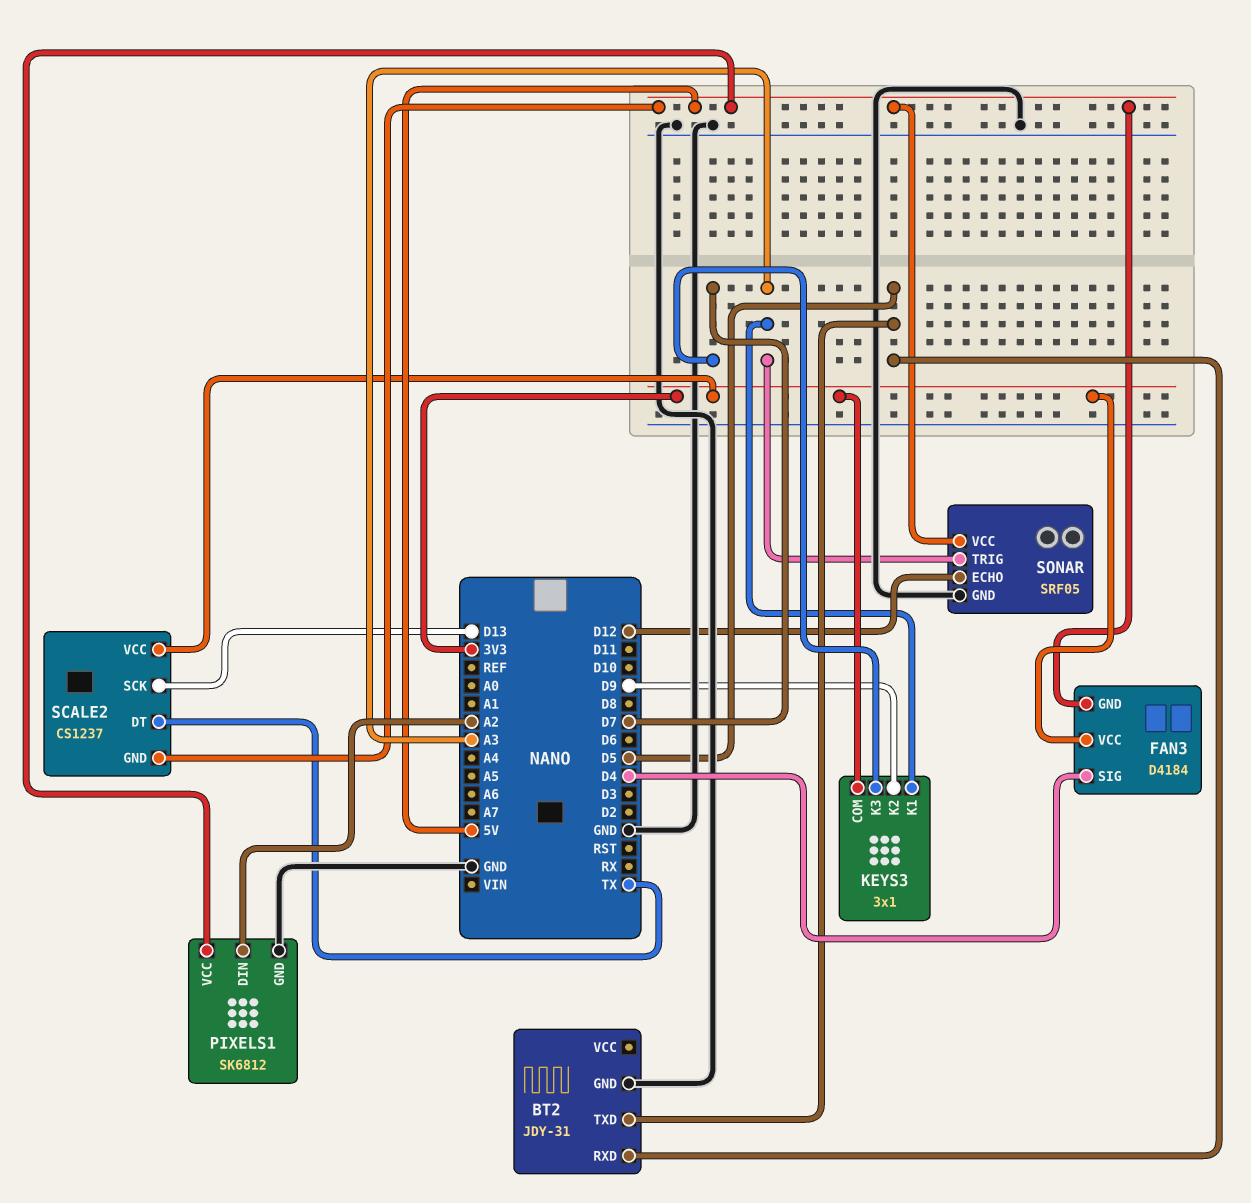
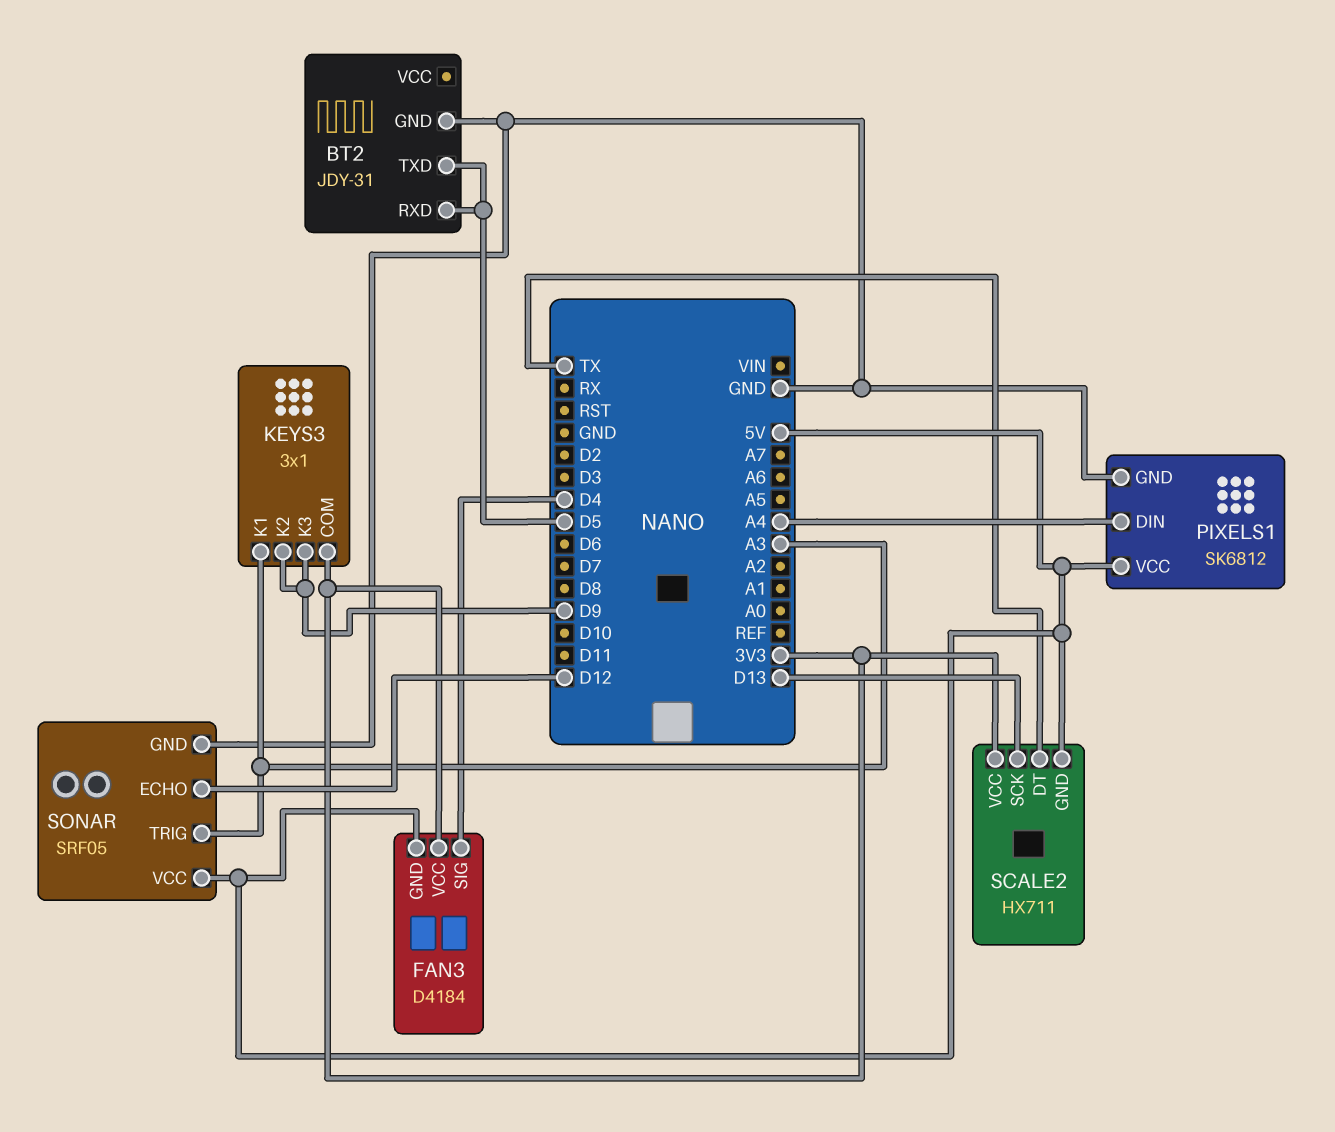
KEYS3 pin K3: D7 -> D9
PIXELS1 pin DIN: A2 -> A4
SCALE2: CS1237 -> HX711

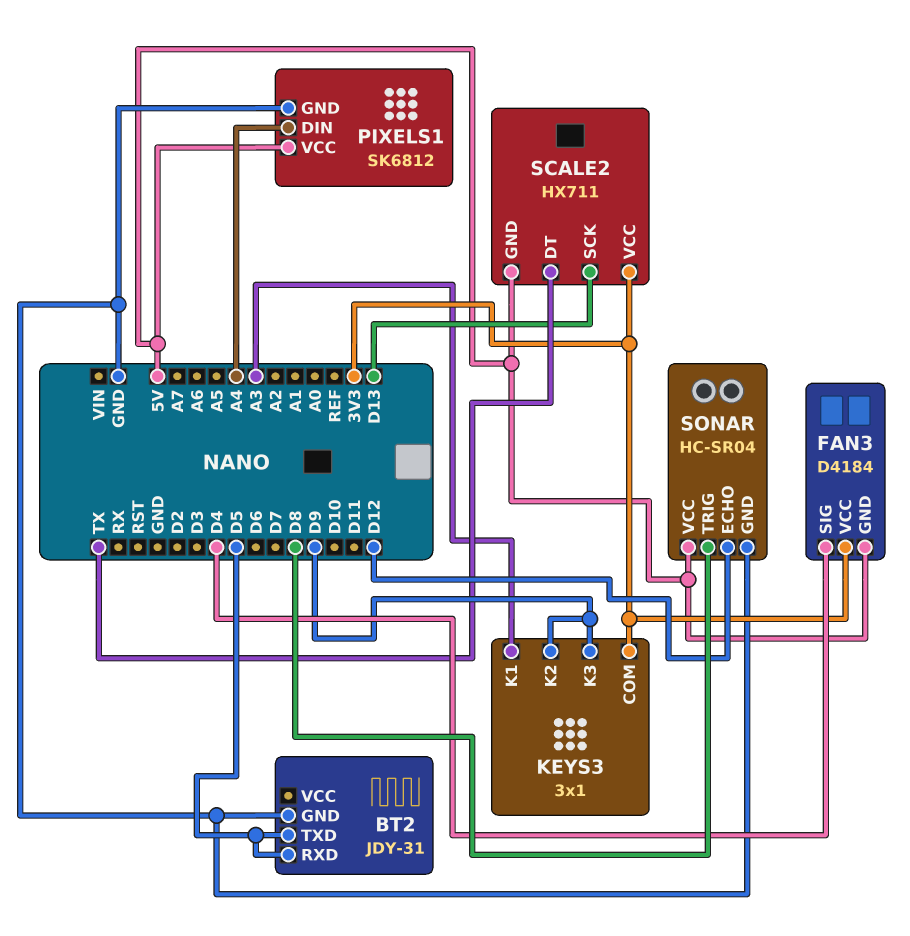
SONAR: SRF05 -> HC-SR04
SONAR pin TRIG: A3 -> D8

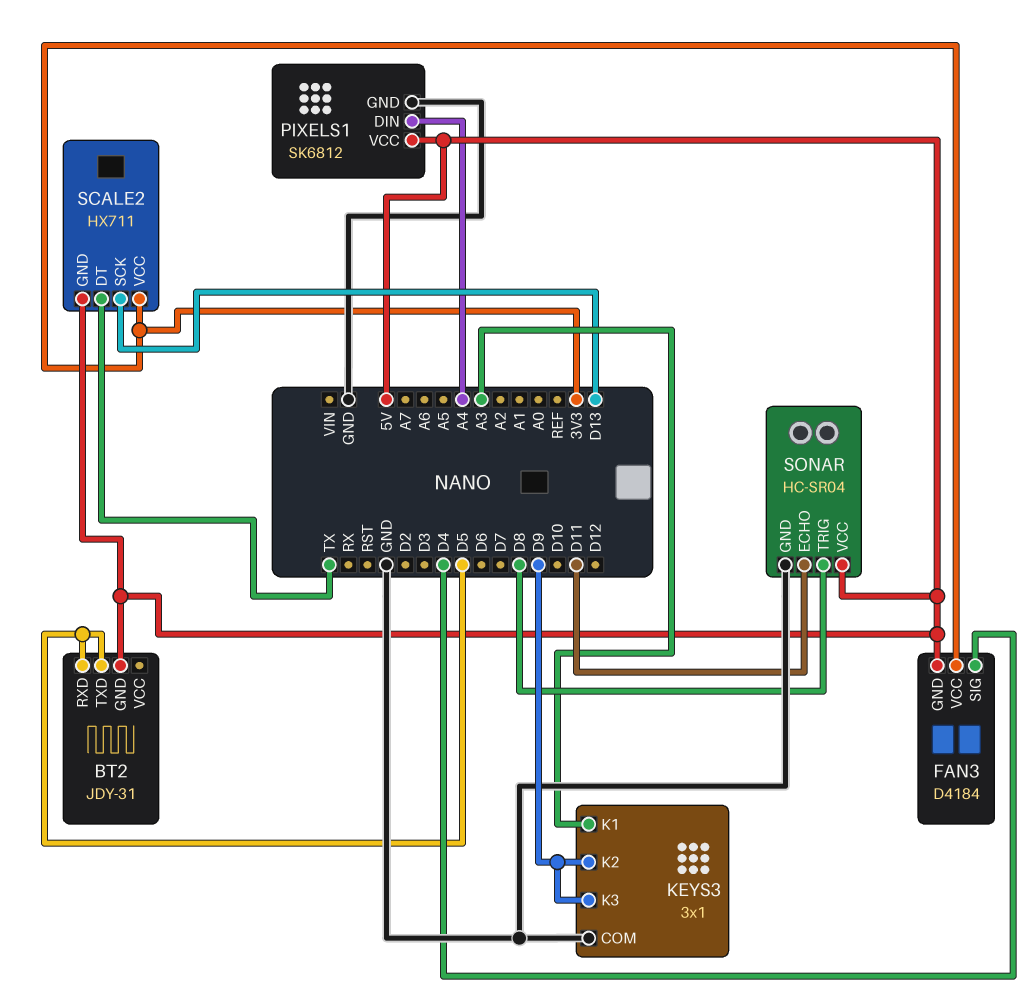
BT2 pin GND: GND -> 5V
KEYS3 pin COM: 3V3 -> GND
SONAR pin ECHO: D12 -> D11

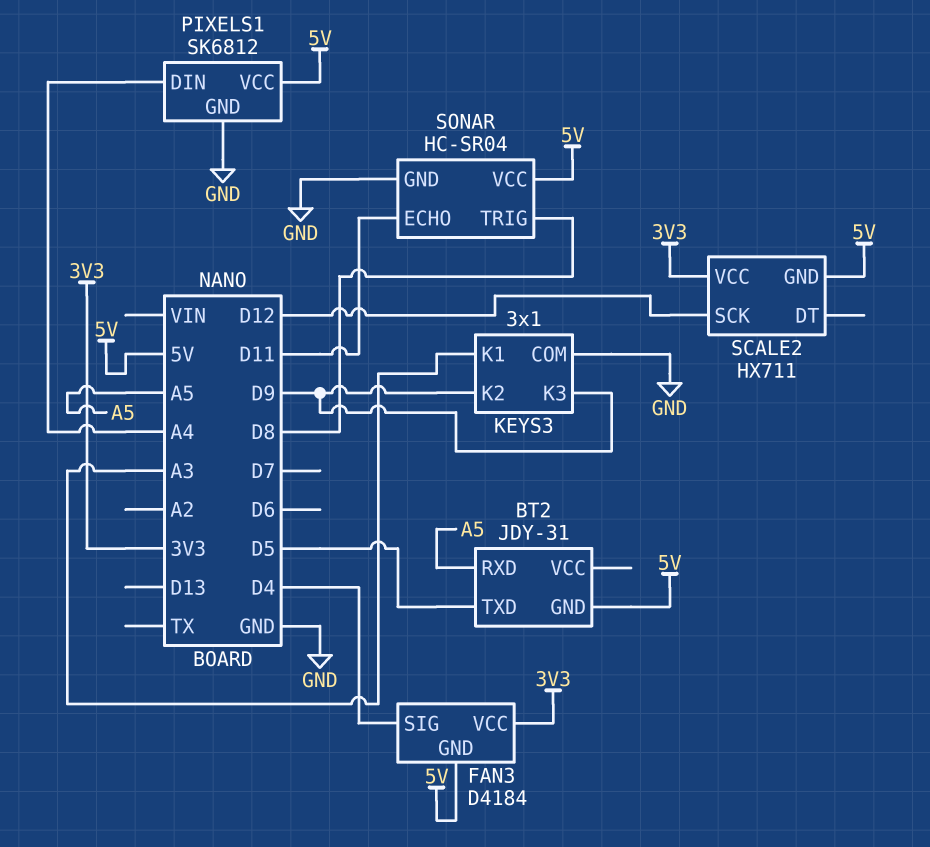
BT2 pin RXD: D5 -> A5
SCALE2 pin DT: TX -> none
SCALE2 pin SCK: D13 -> D12

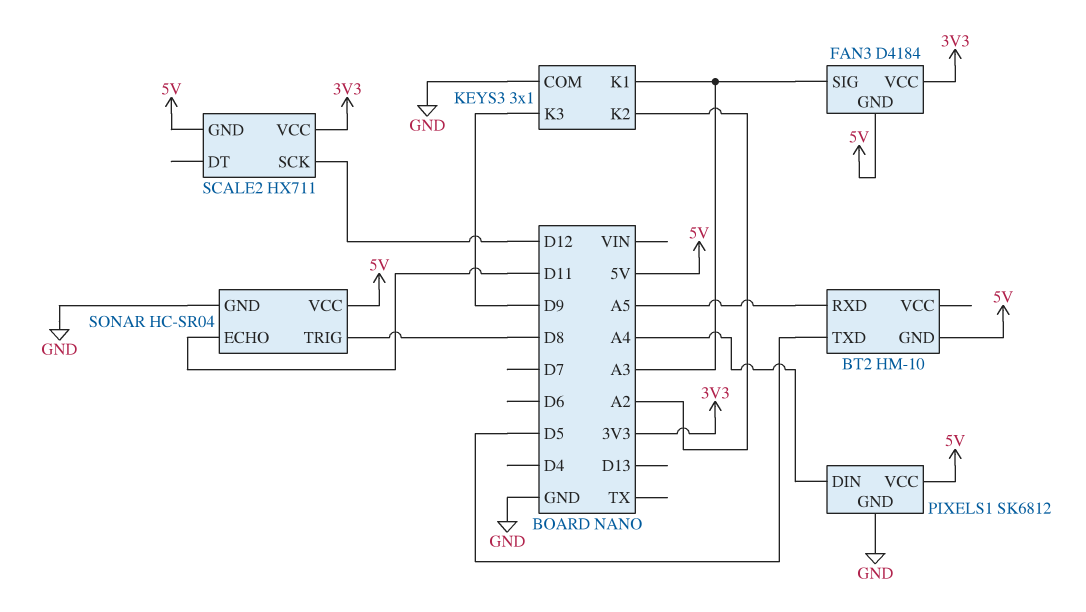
BT2: JDY-31 -> HM-10
FAN3 pin SIG: D4 -> A3
KEYS3 pin K2: D9 -> A2

